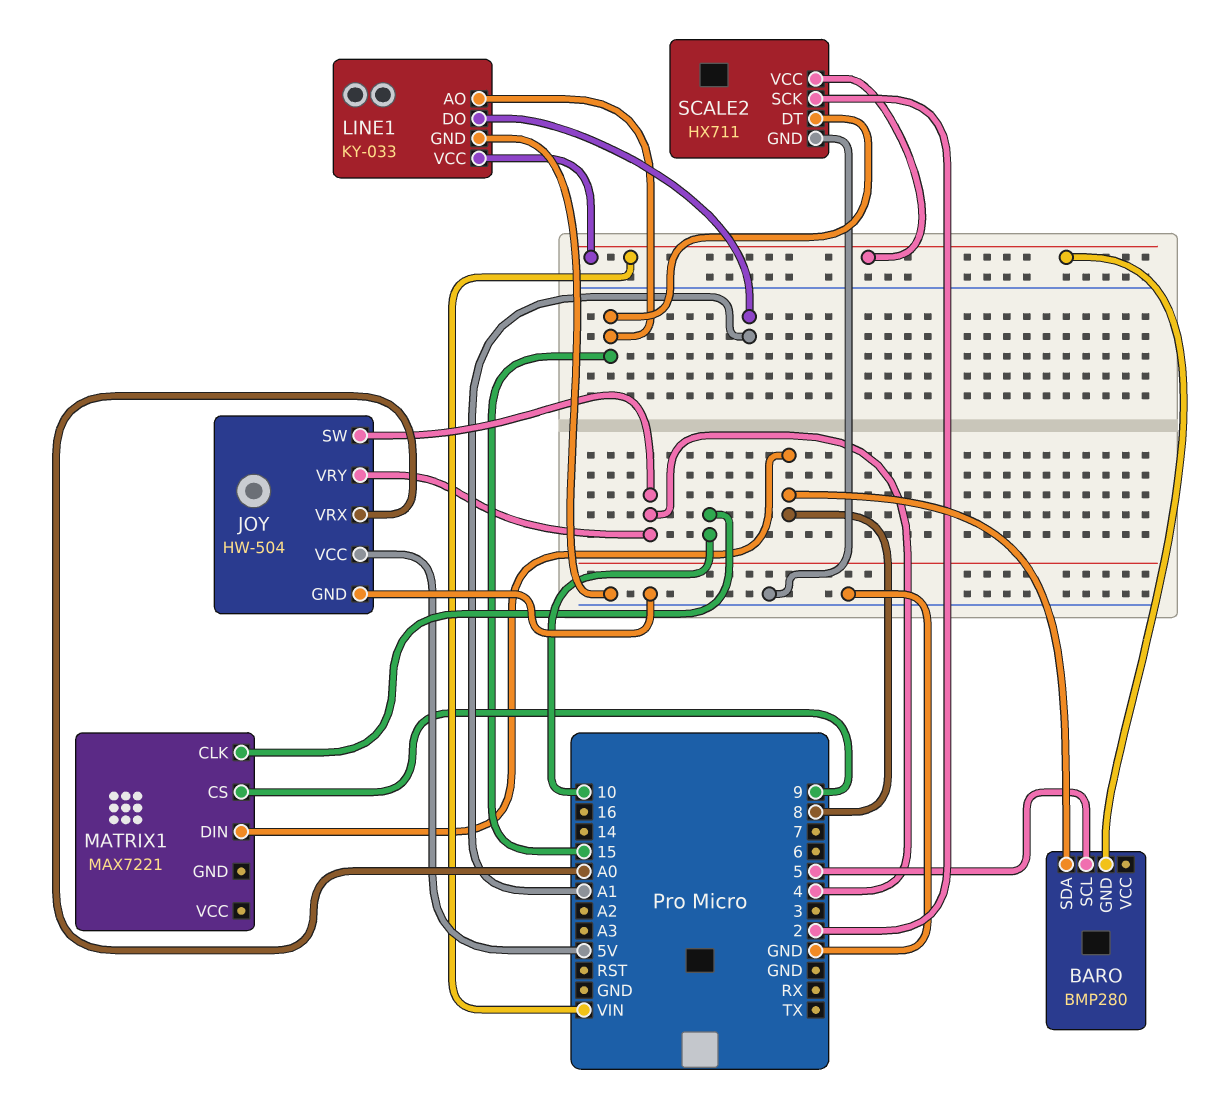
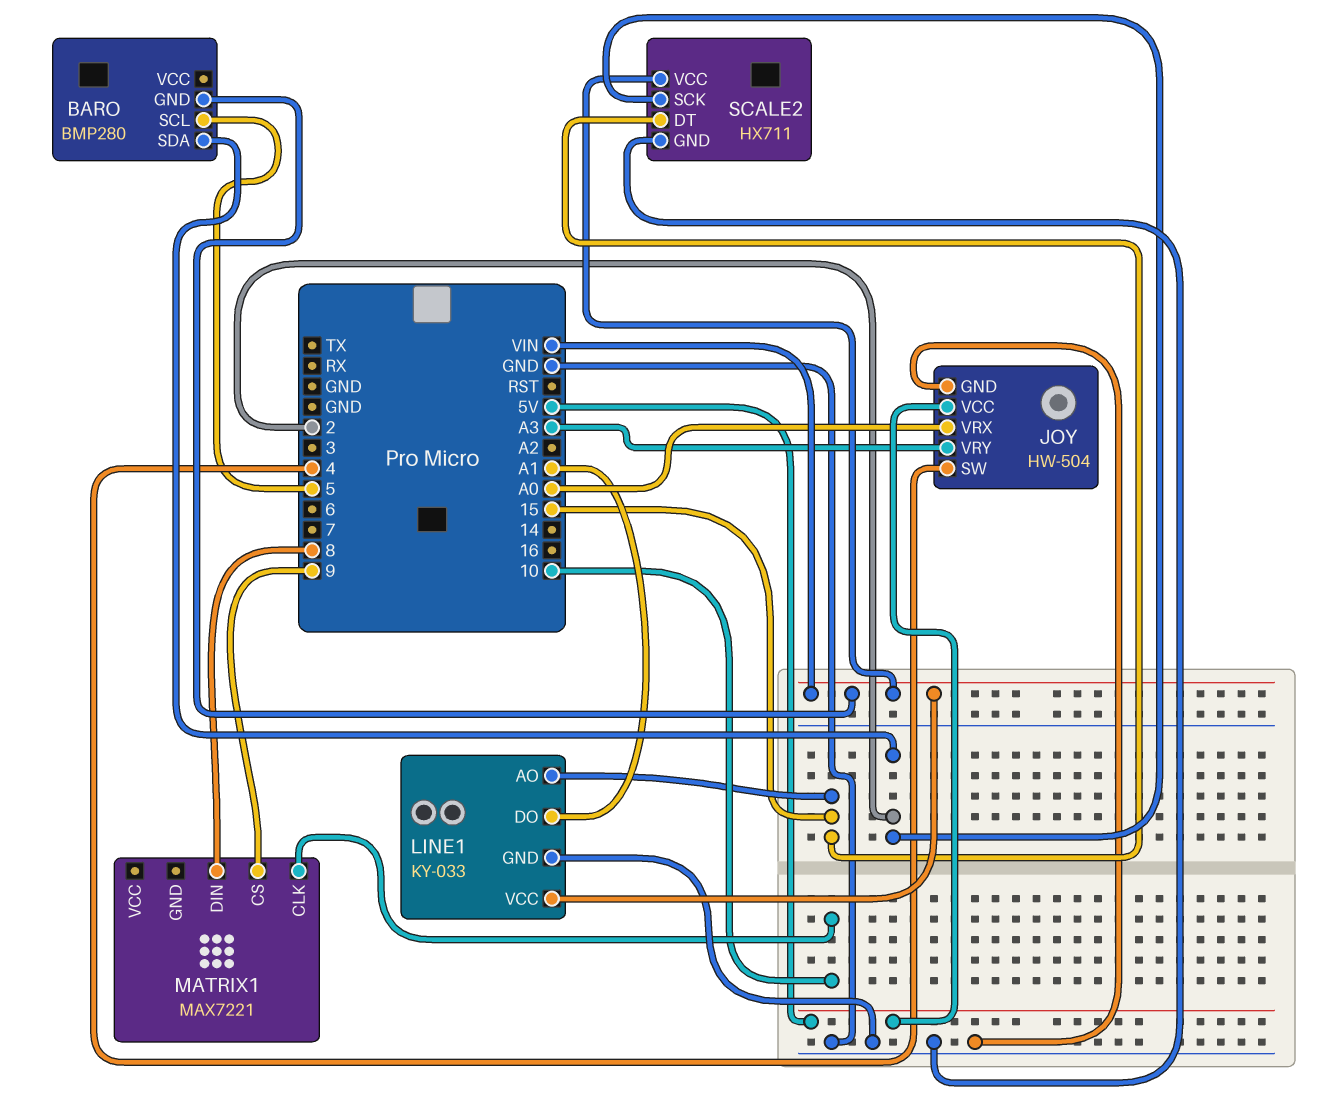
BARO pin SDA: 8 -> 2
JOY pin VRY: 4 -> A3

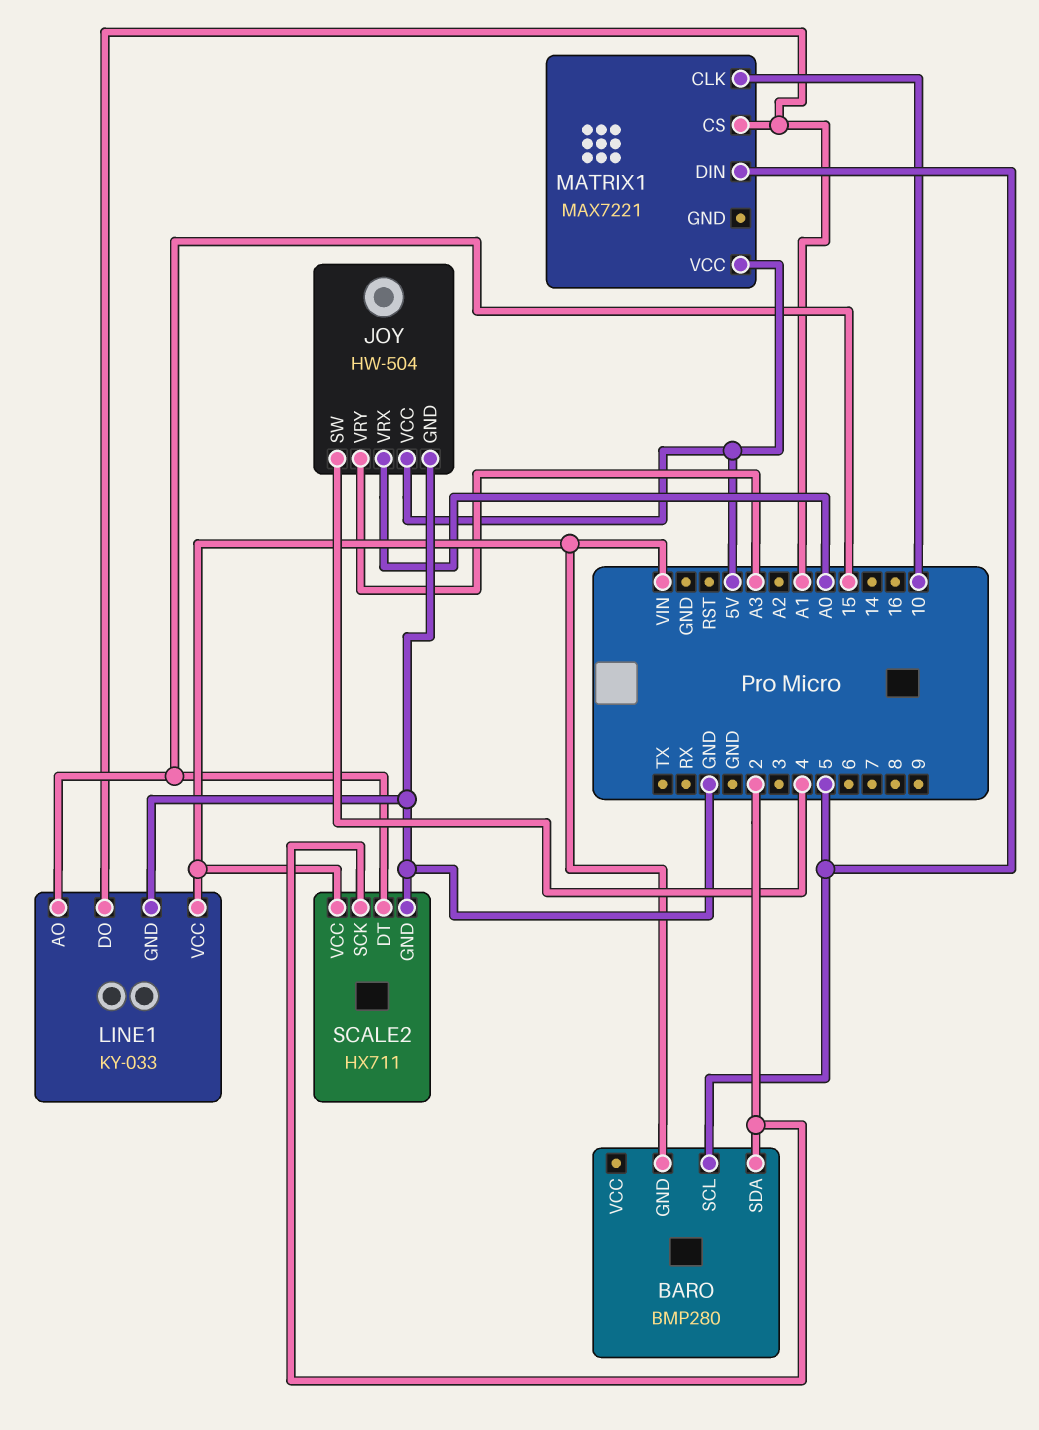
MATRIX1 pin CS: 9 -> A1
MATRIX1 pin DIN: 8 -> 5
MATRIX1 pin VCC: none -> 5V

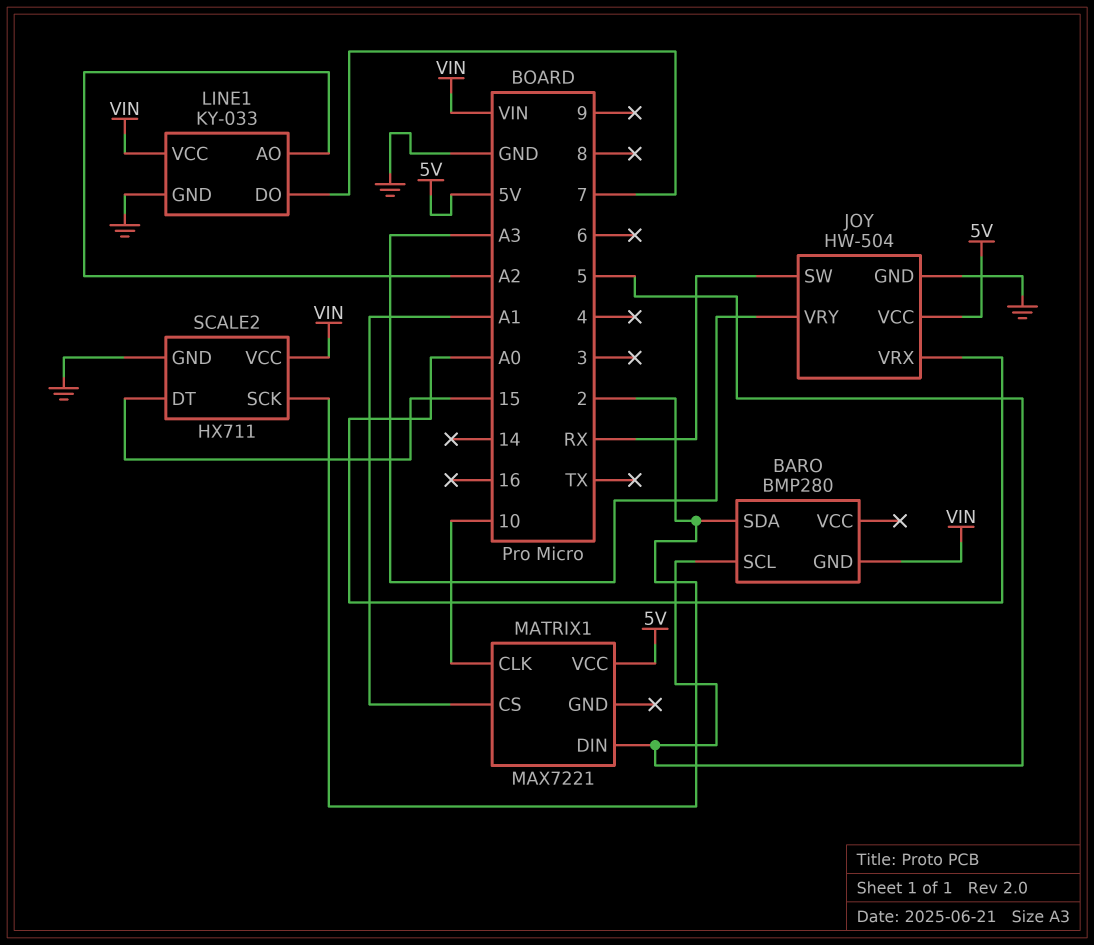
JOY pin SW: 4 -> RX
LINE1 pin AO: 15 -> A2
LINE1 pin DO: A1 -> 7

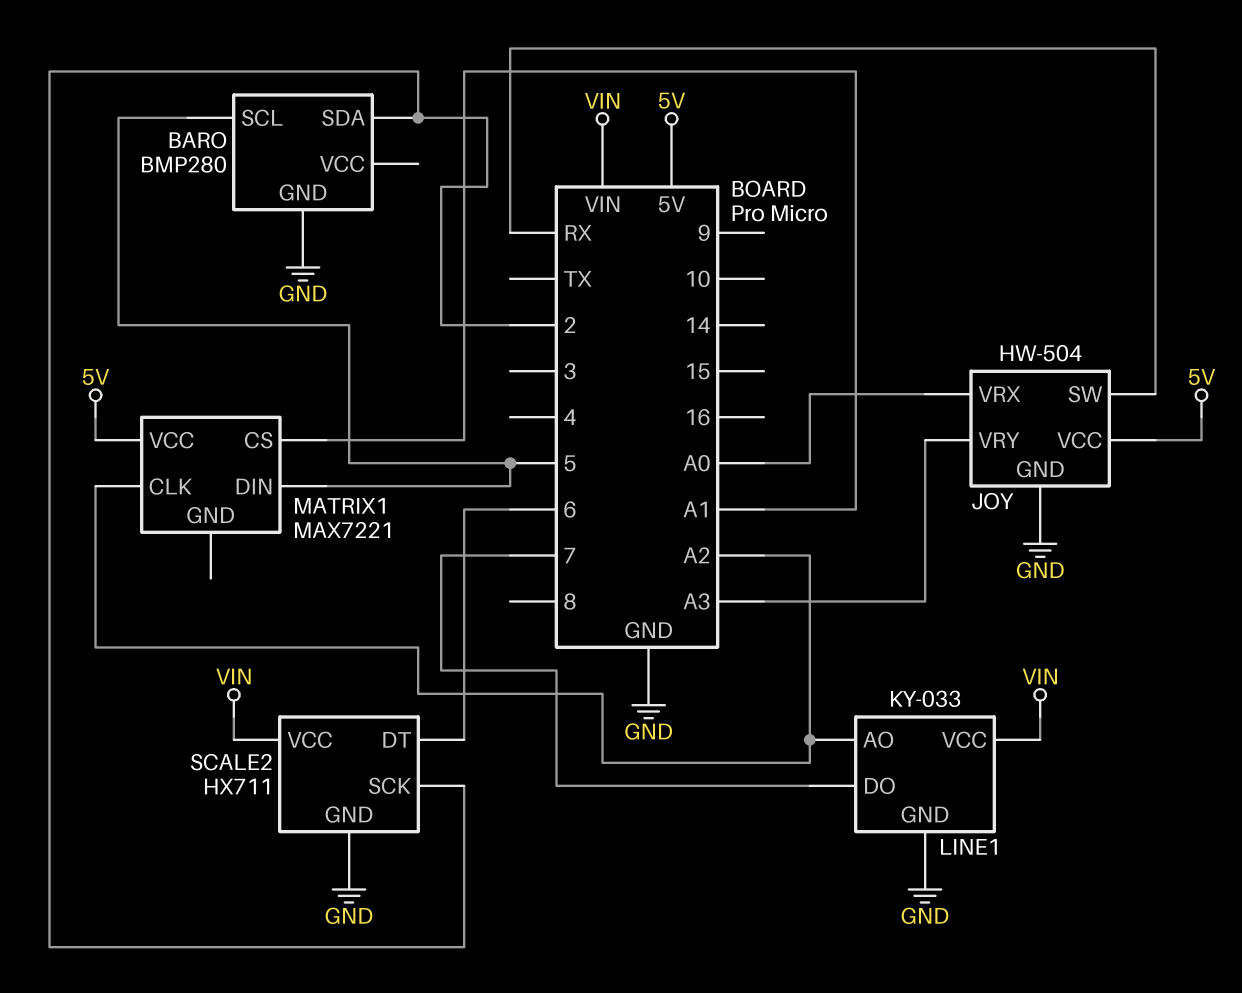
BARO pin GND: VIN -> GND
MATRIX1 pin CLK: 10 -> A2
SCALE2 pin DT: 15 -> 6

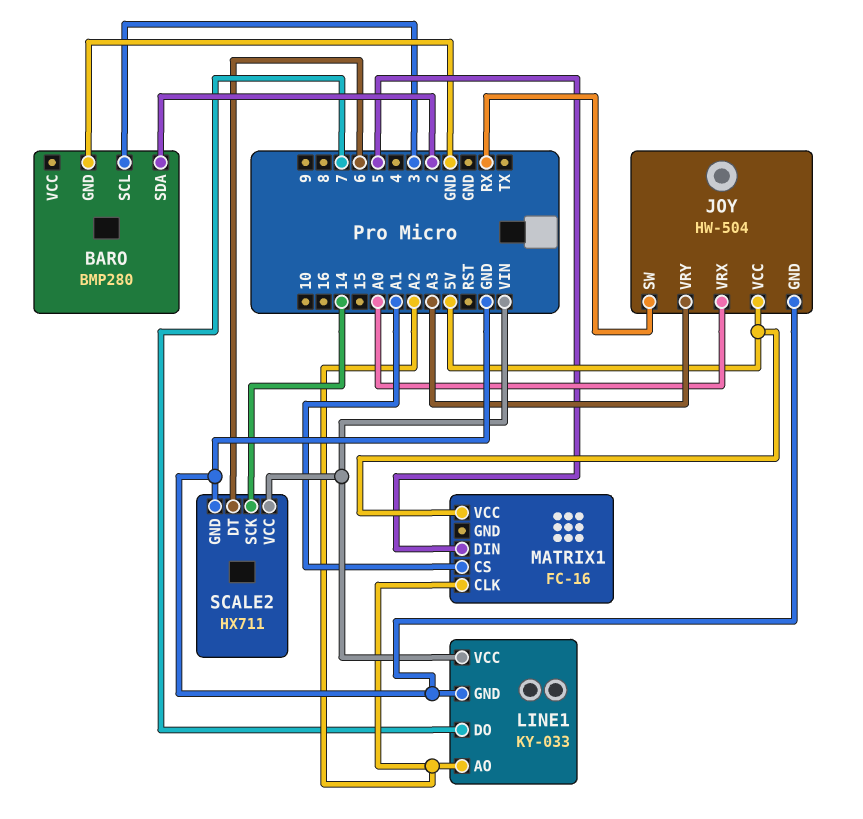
BARO pin SCL: 5 -> 3
MATRIX1: MAX7221 -> FC-16
SCALE2 pin SCK: 2 -> 14

